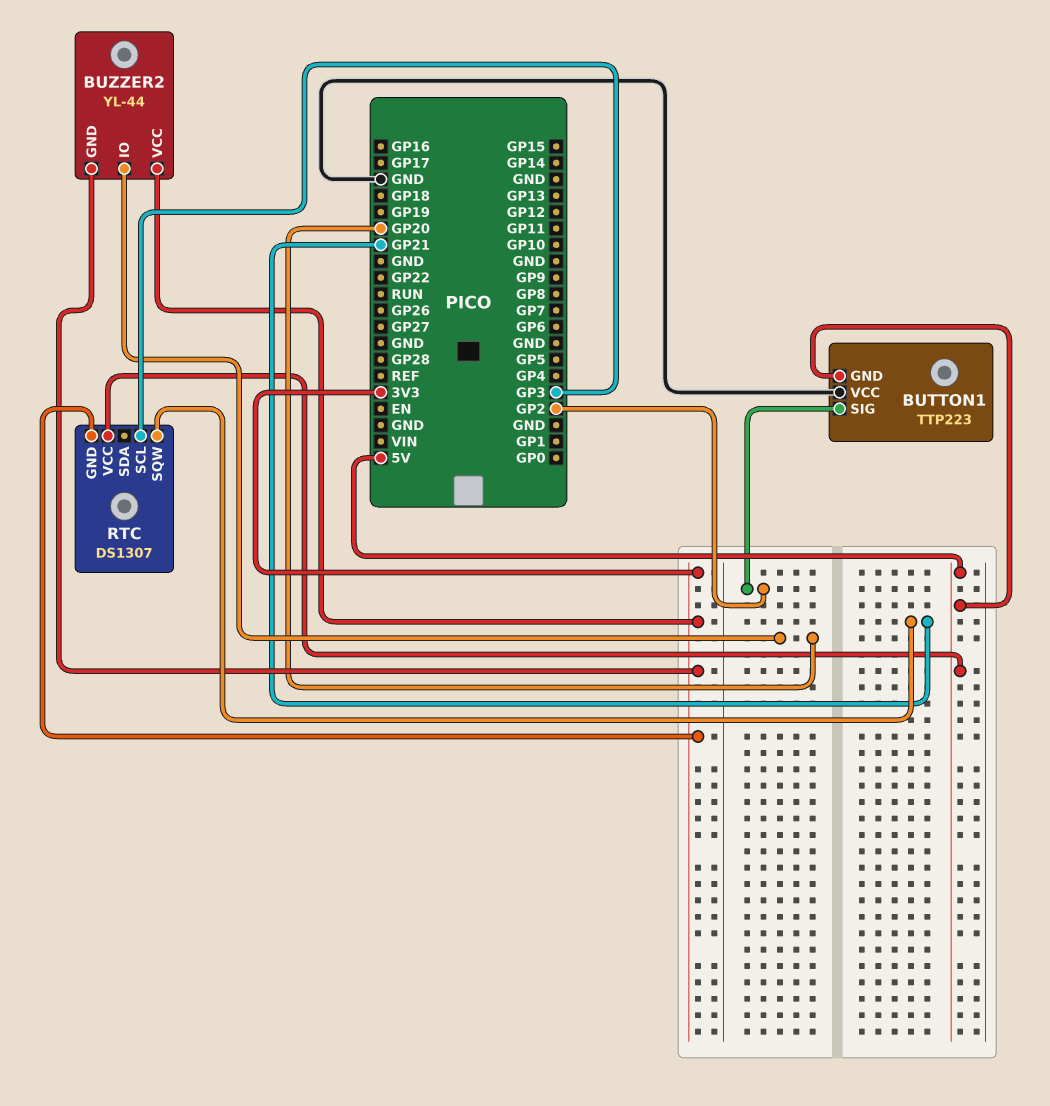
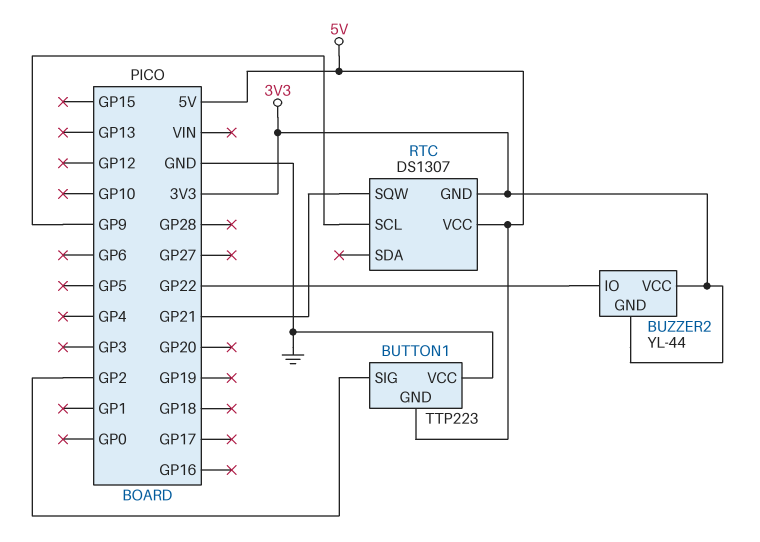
BUZZER2 pin IO: GP20 -> GP22
RTC pin SCL: GP3 -> GP9

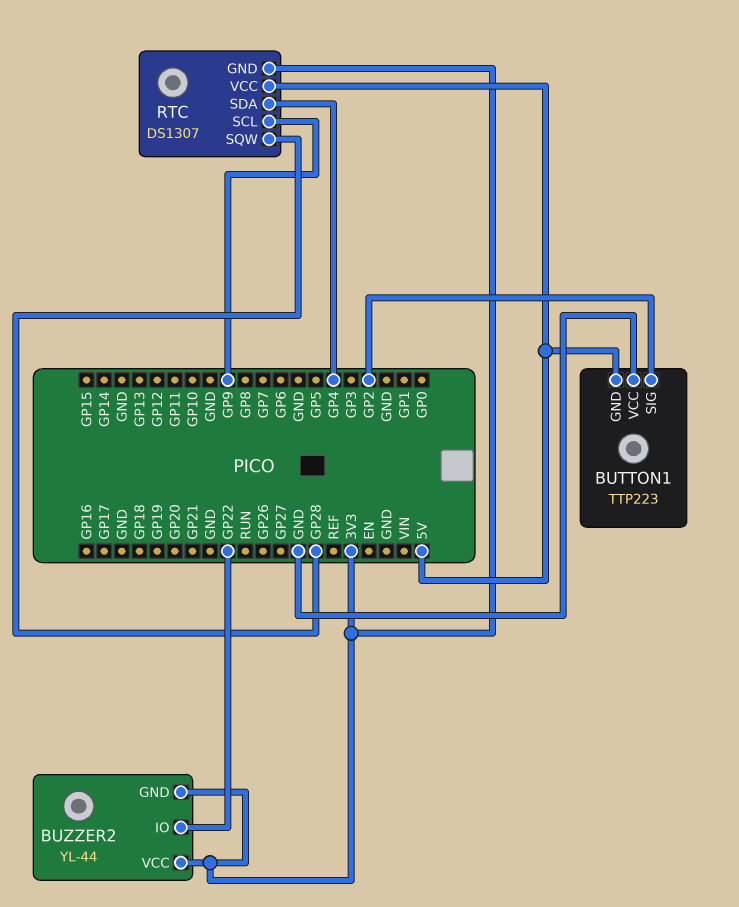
RTC pin SDA: none -> GP4
RTC pin SQW: GP21 -> GP28

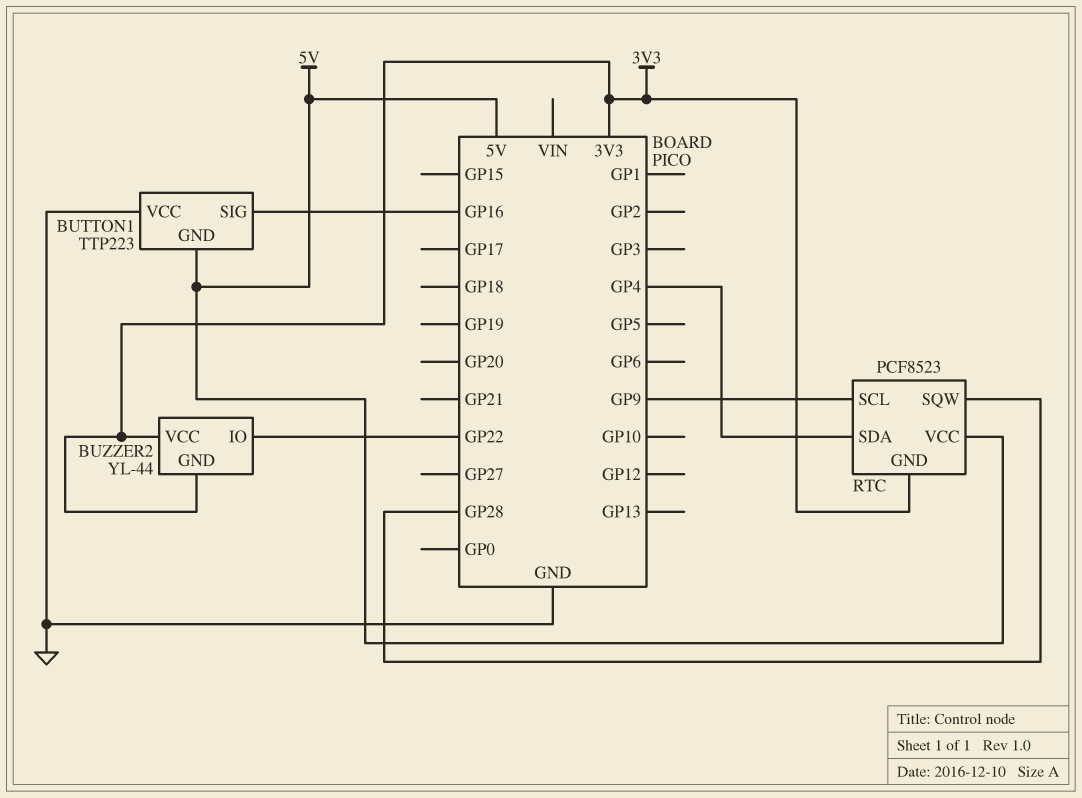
BUTTON1 pin SIG: GP2 -> GP16
RTC: DS1307 -> PCF8523

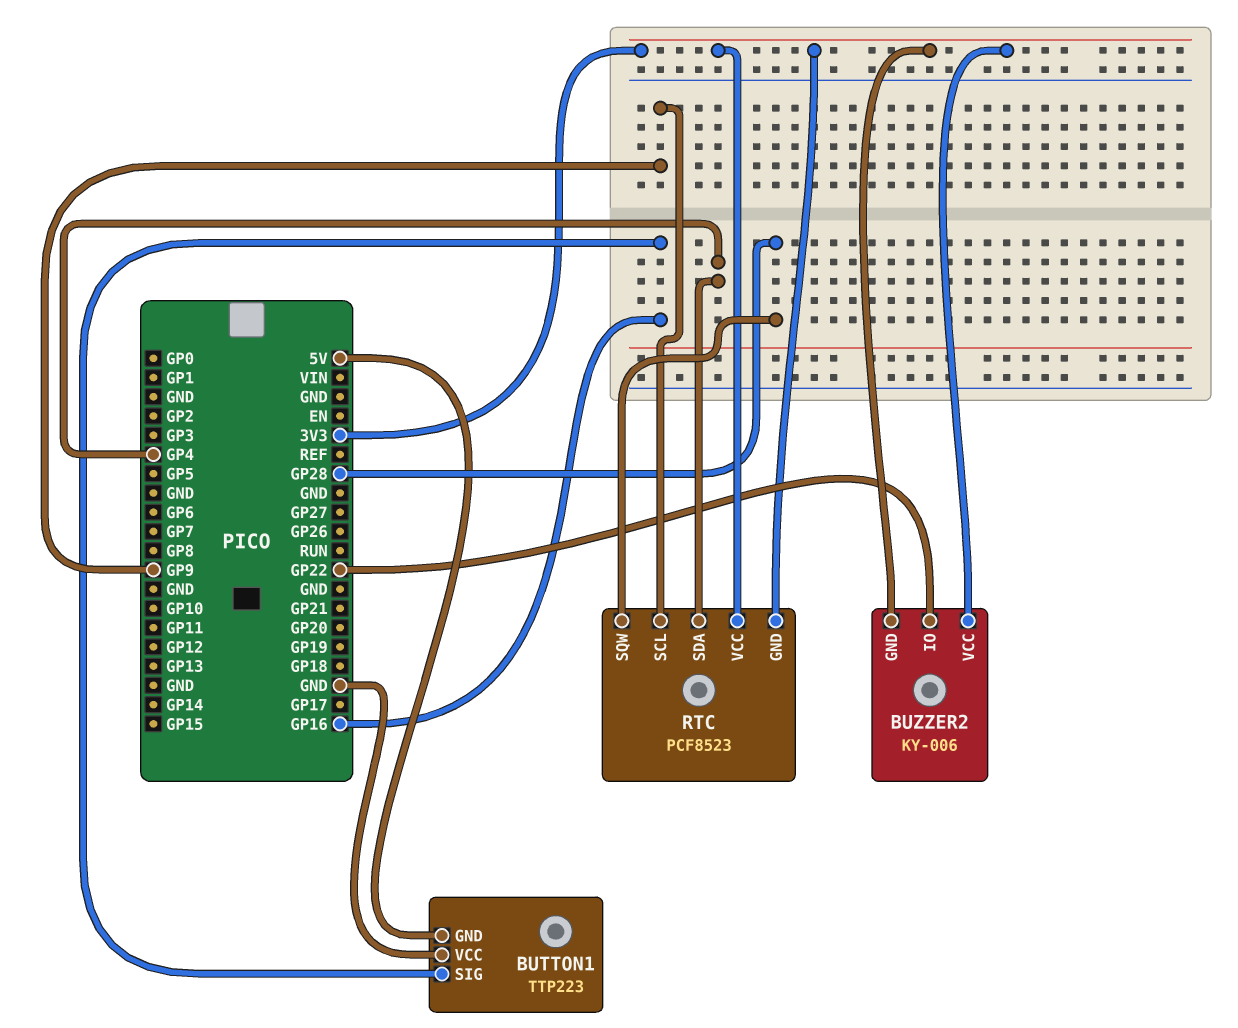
BUZZER2: YL-44 -> KY-006
RTC pin VCC: 5V -> 3V3

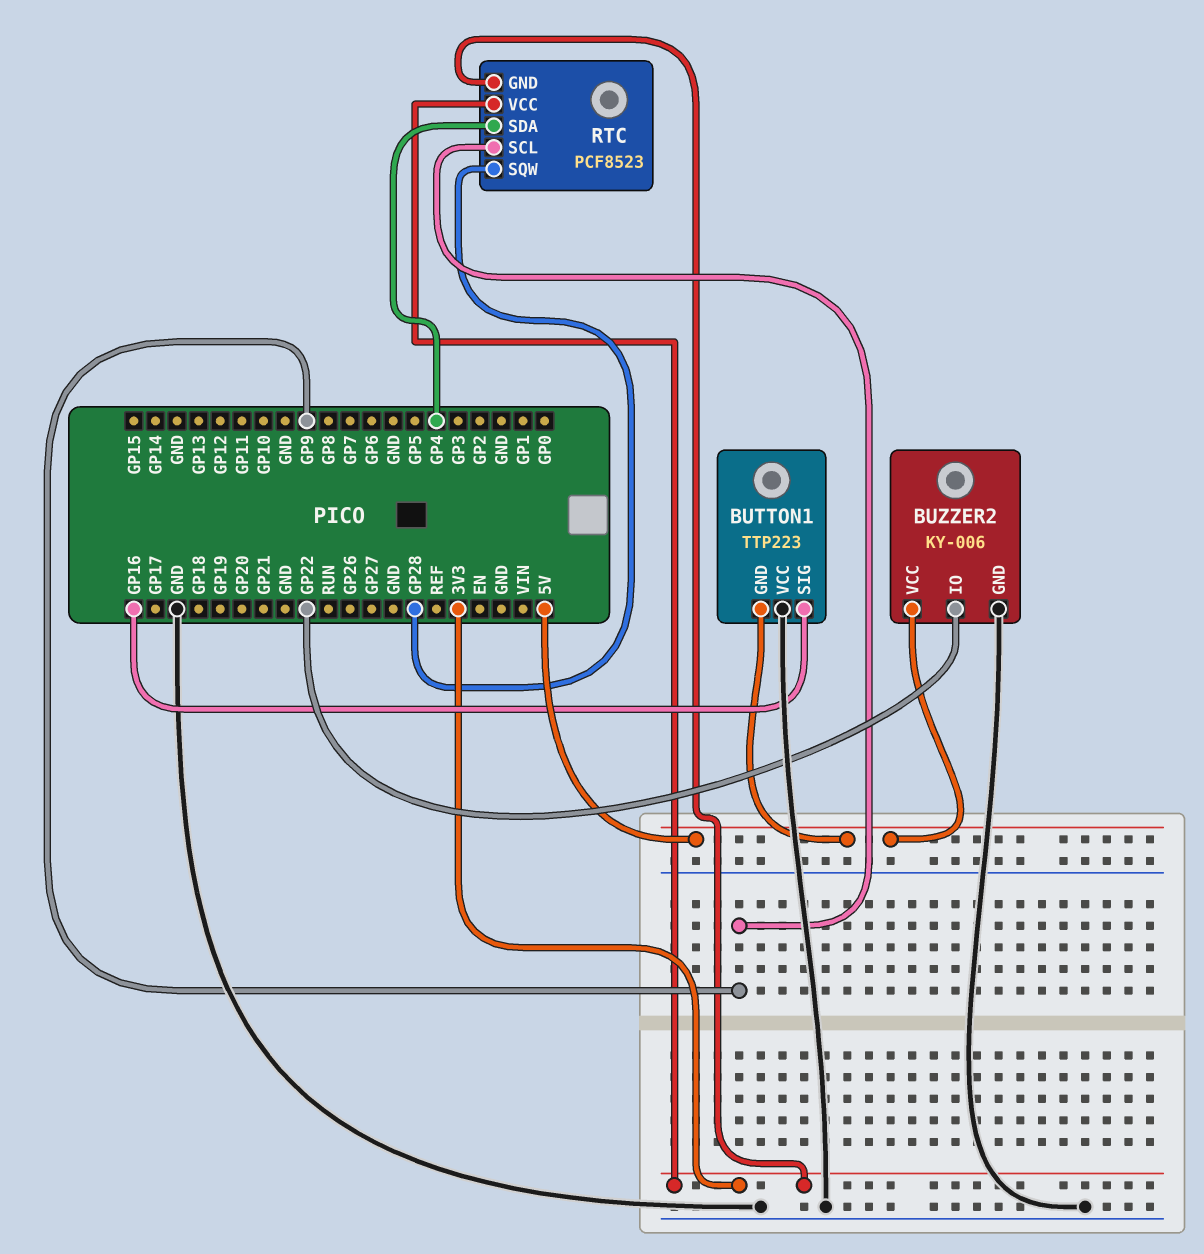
BUZZER2 pin GND: 3V3 -> GND
BUZZER2 pin VCC: 3V3 -> 5V

